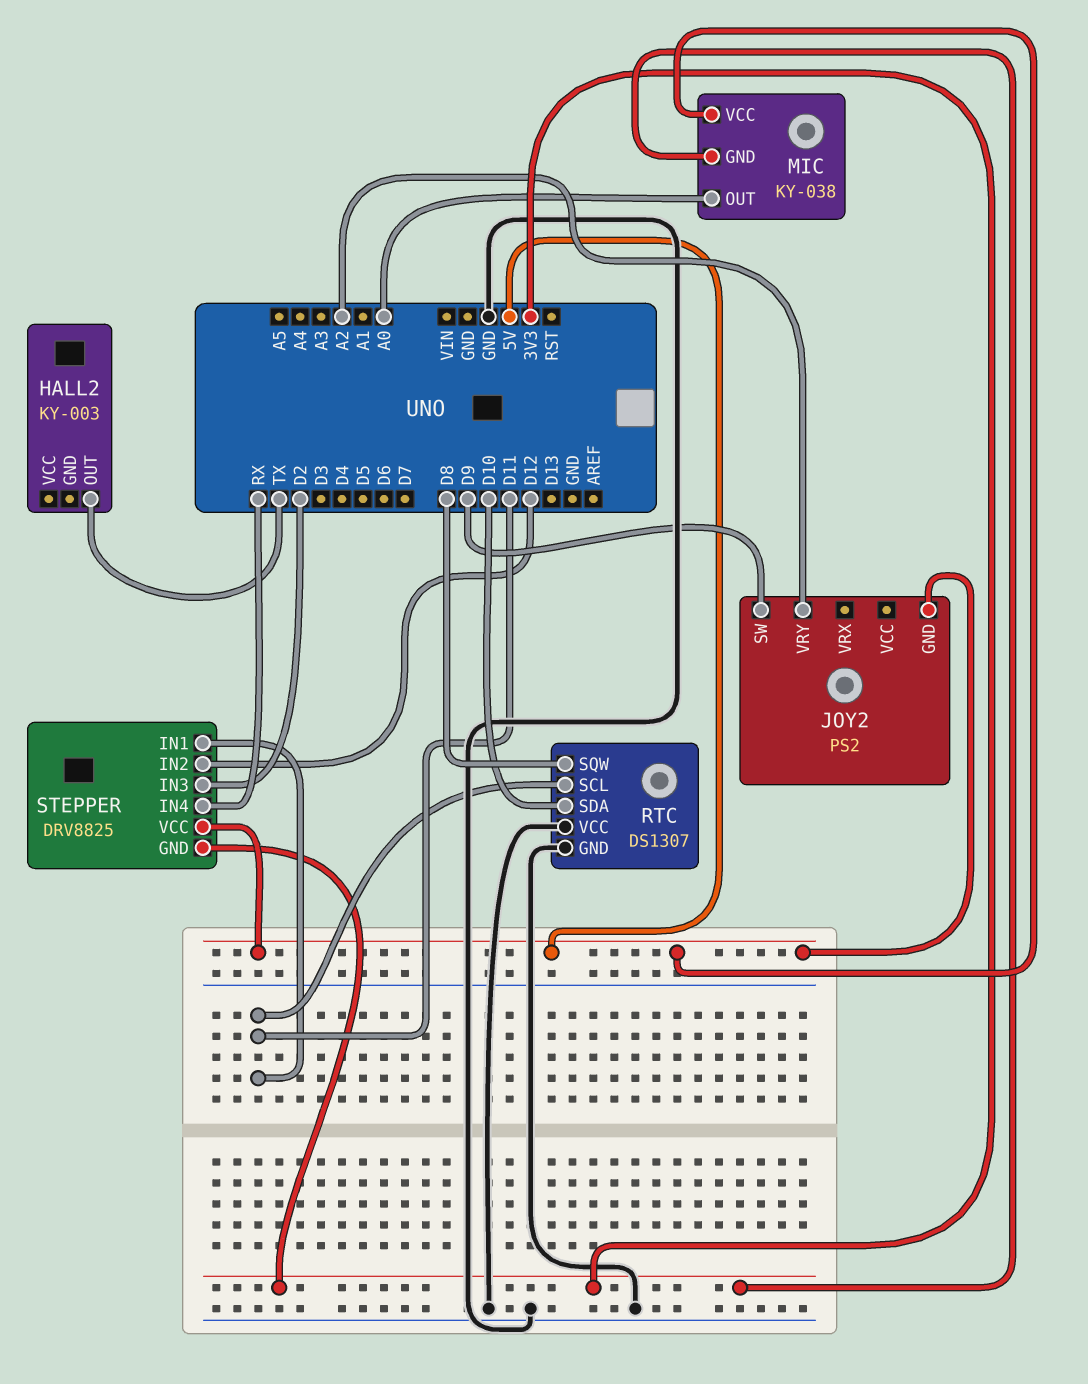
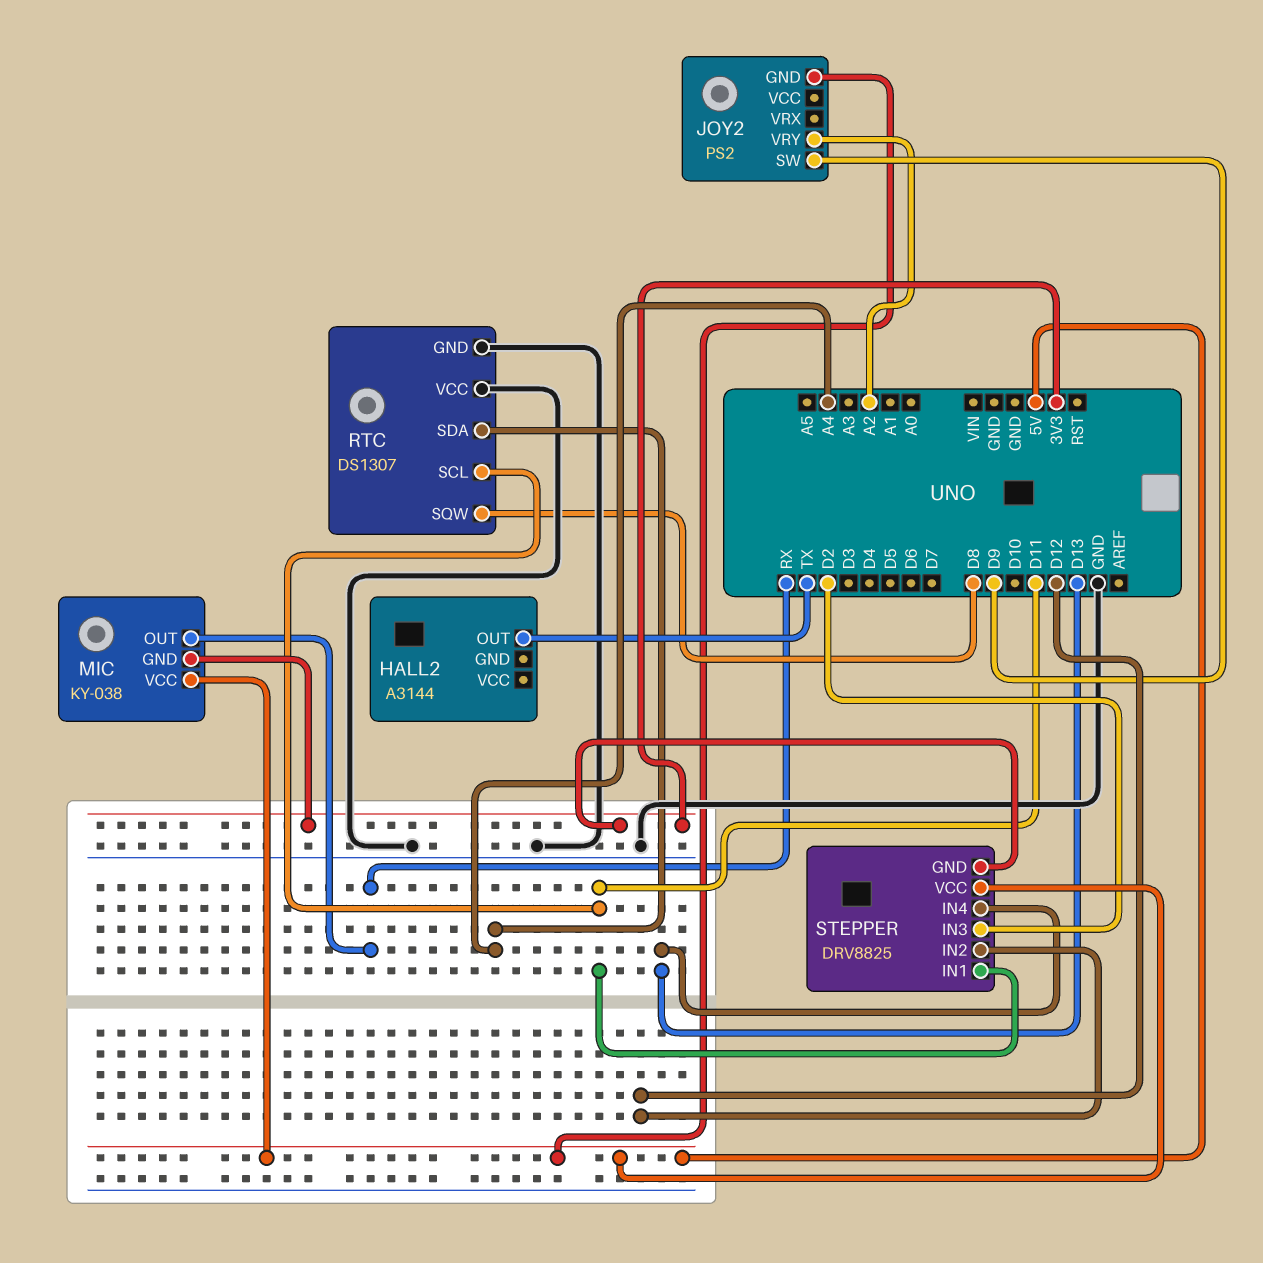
HALL2: KY-003 -> A3144
MIC pin OUT: A0 -> RX
RTC pin SDA: D10 -> A4
STEPPER pin IN4: RX -> D13

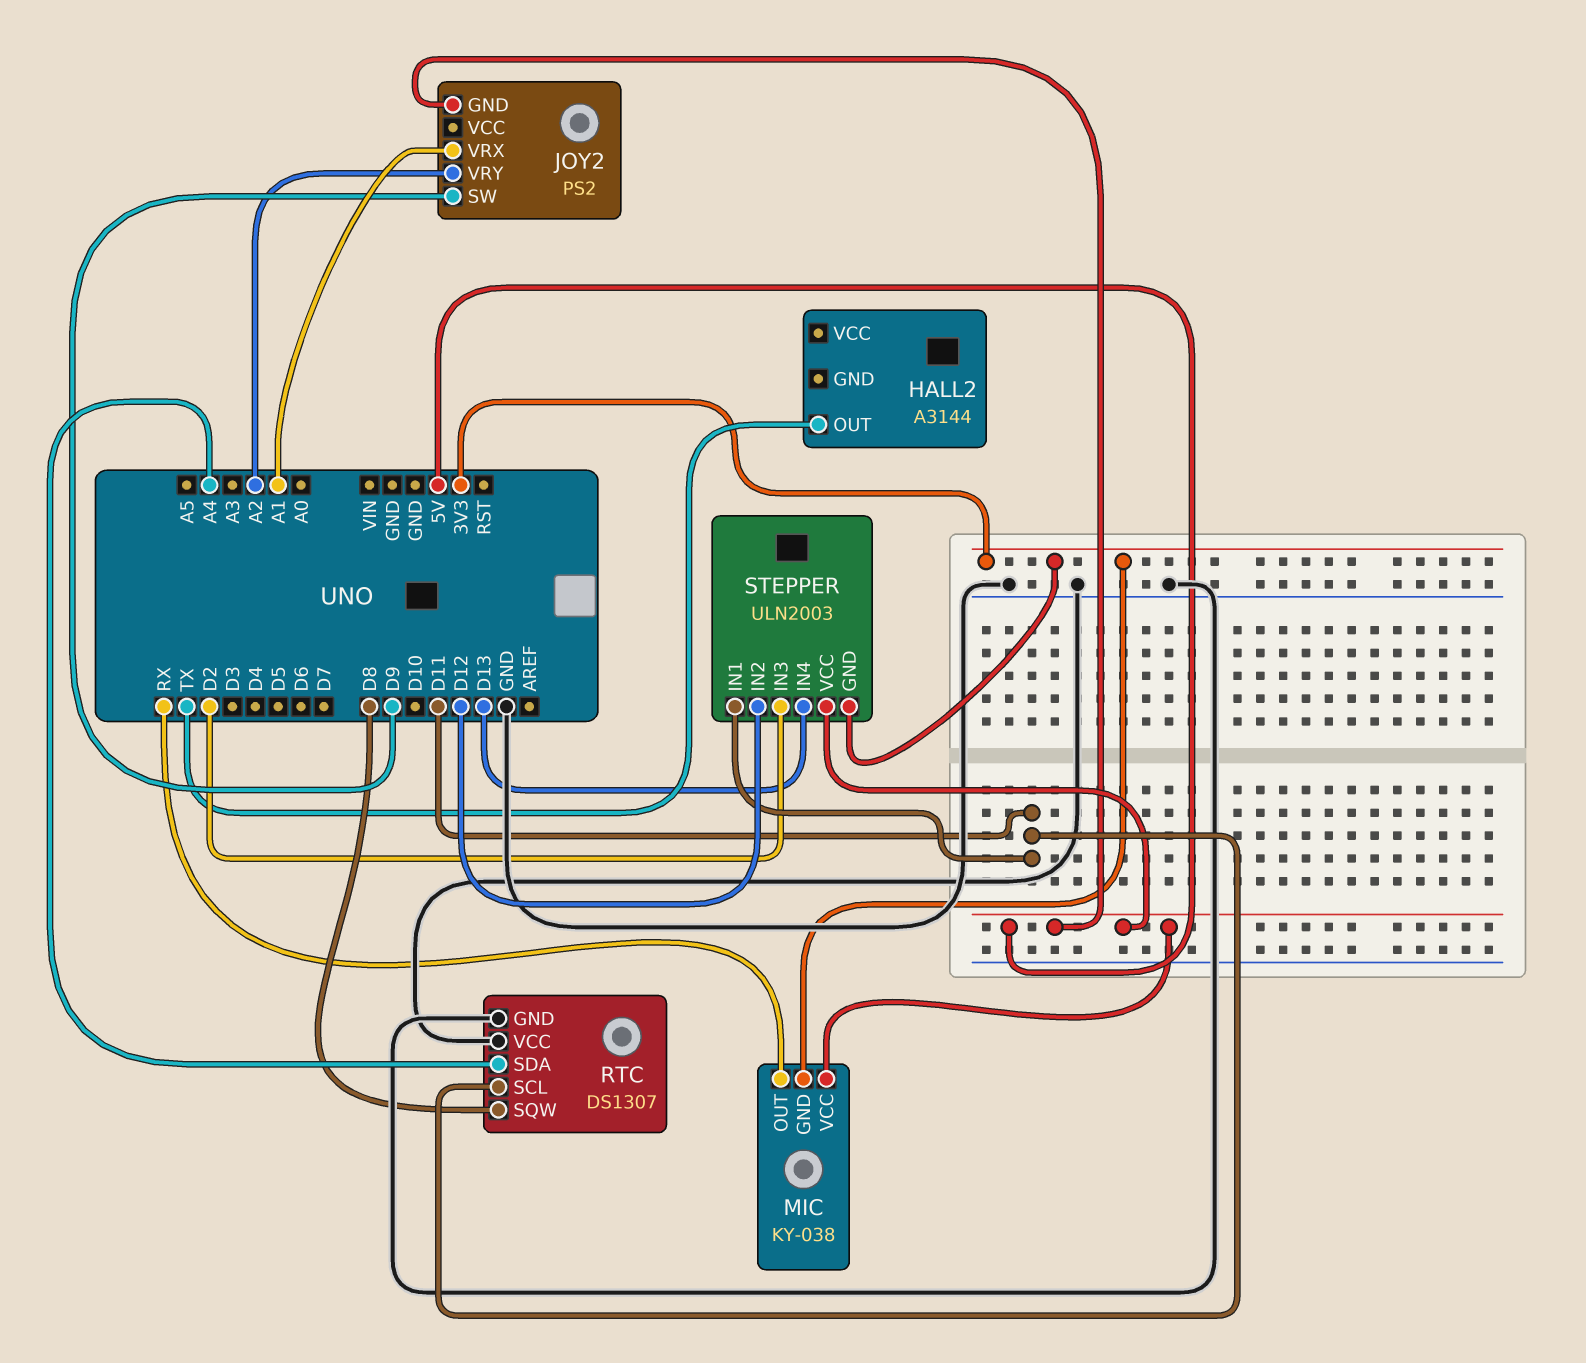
JOY2 pin VRX: none -> A1
STEPPER: DRV8825 -> ULN2003

